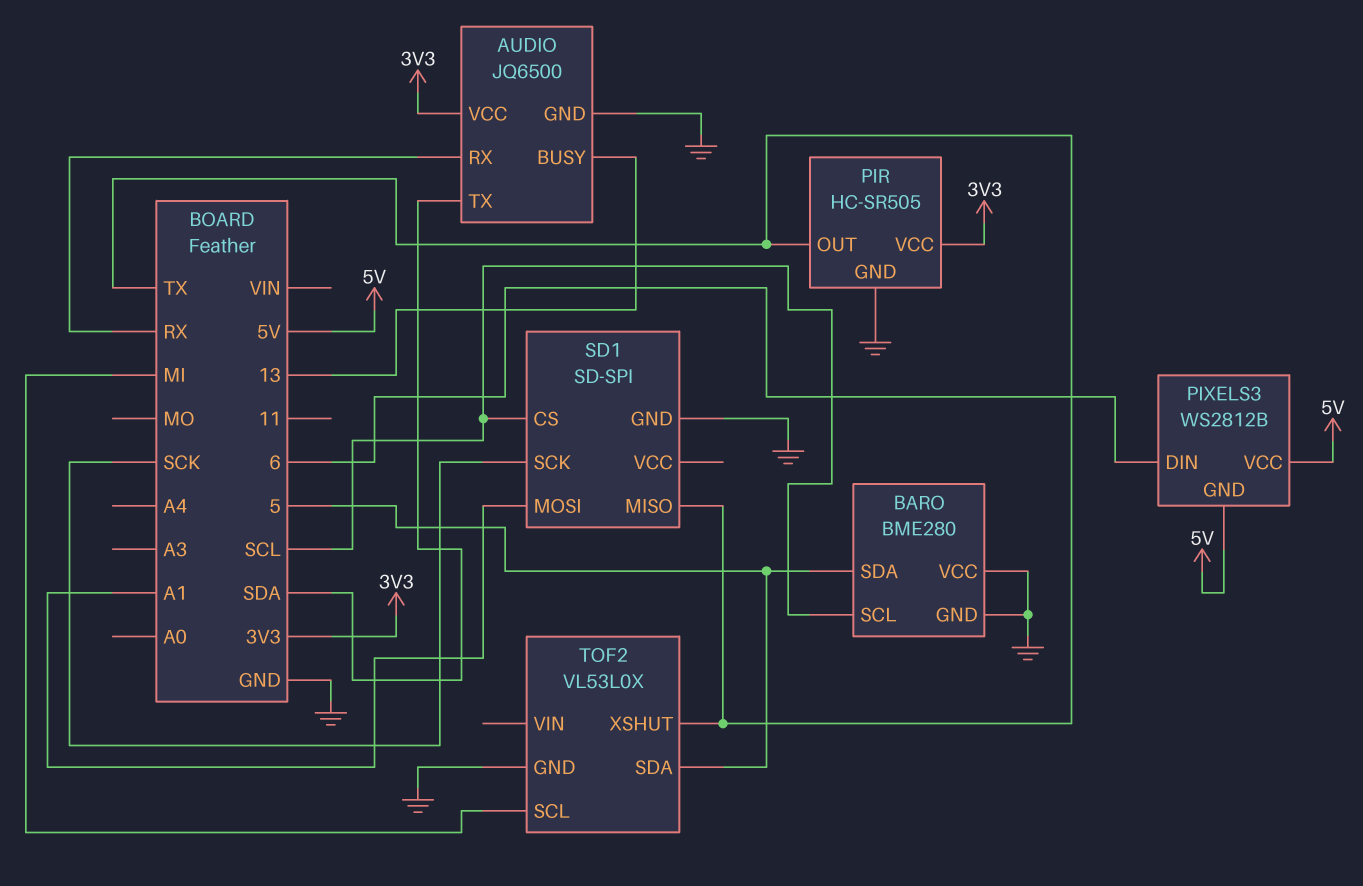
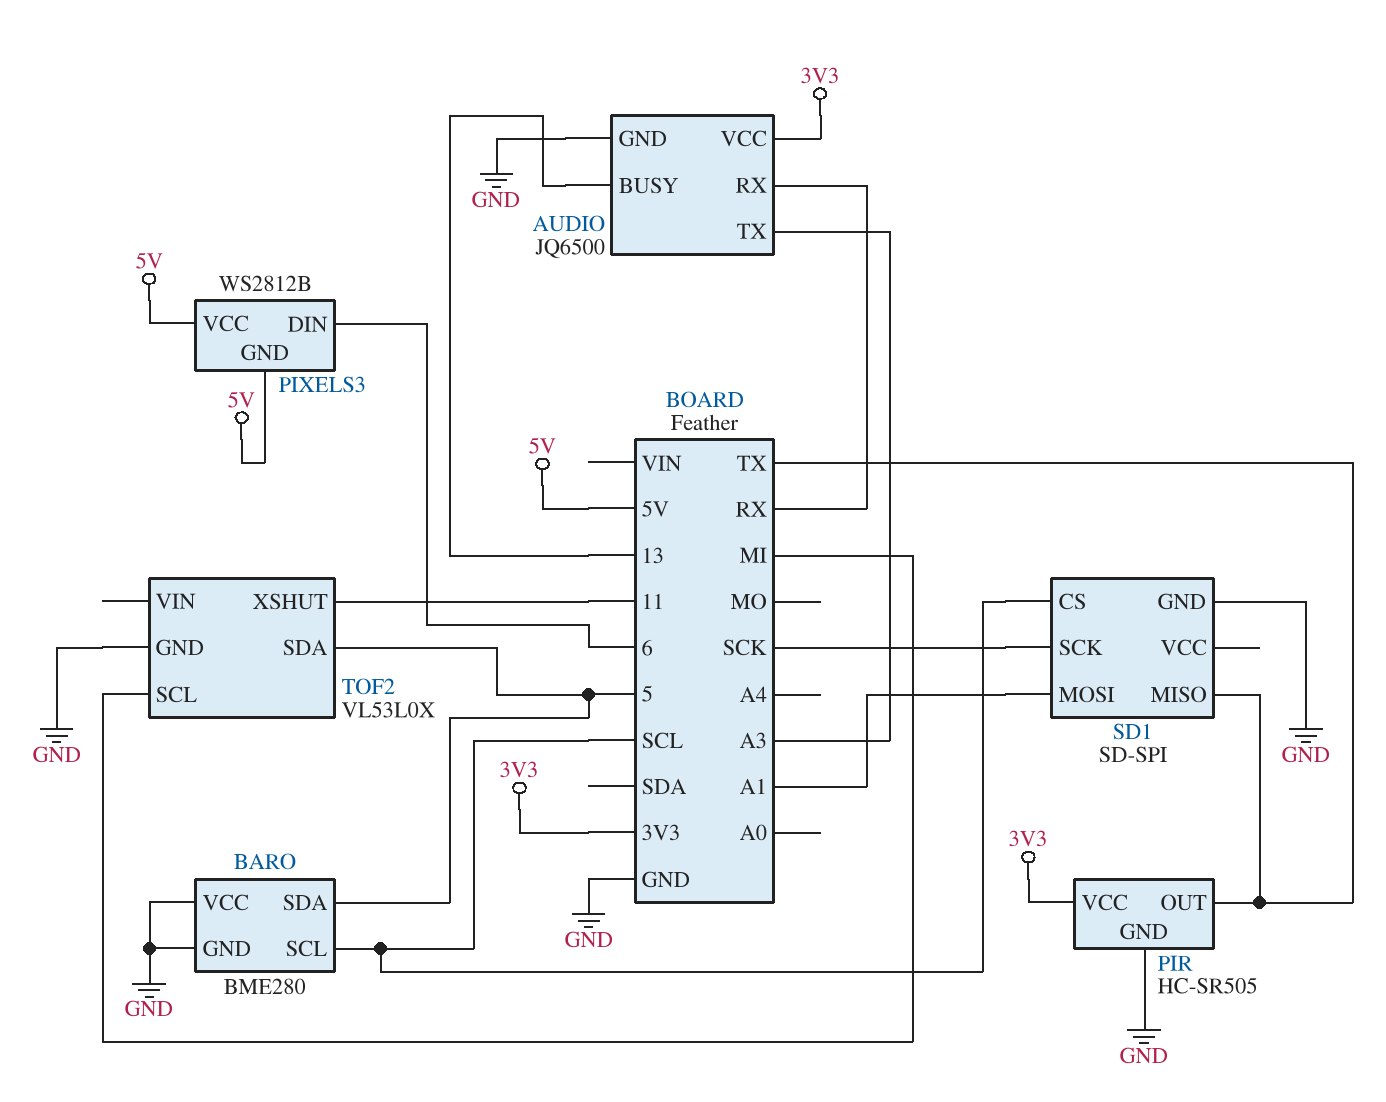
AUDIO pin TX: SDA -> A3
TOF2 pin XSHUT: TX -> 11

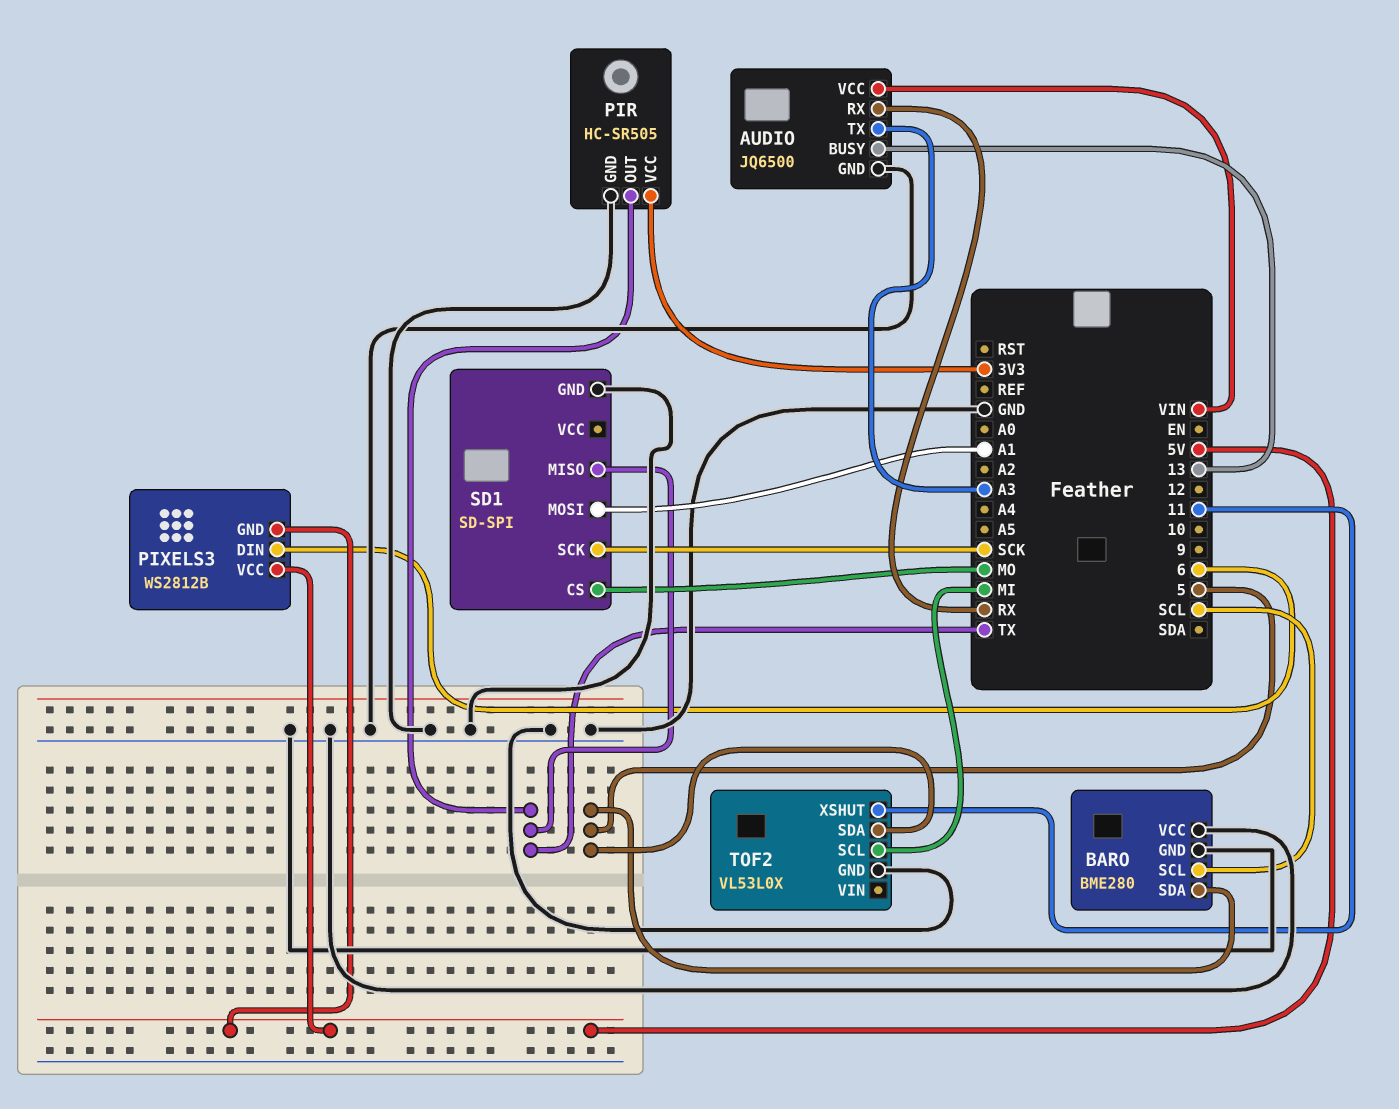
AUDIO pin VCC: 3V3 -> VIN
SD1 pin CS: SCL -> MO

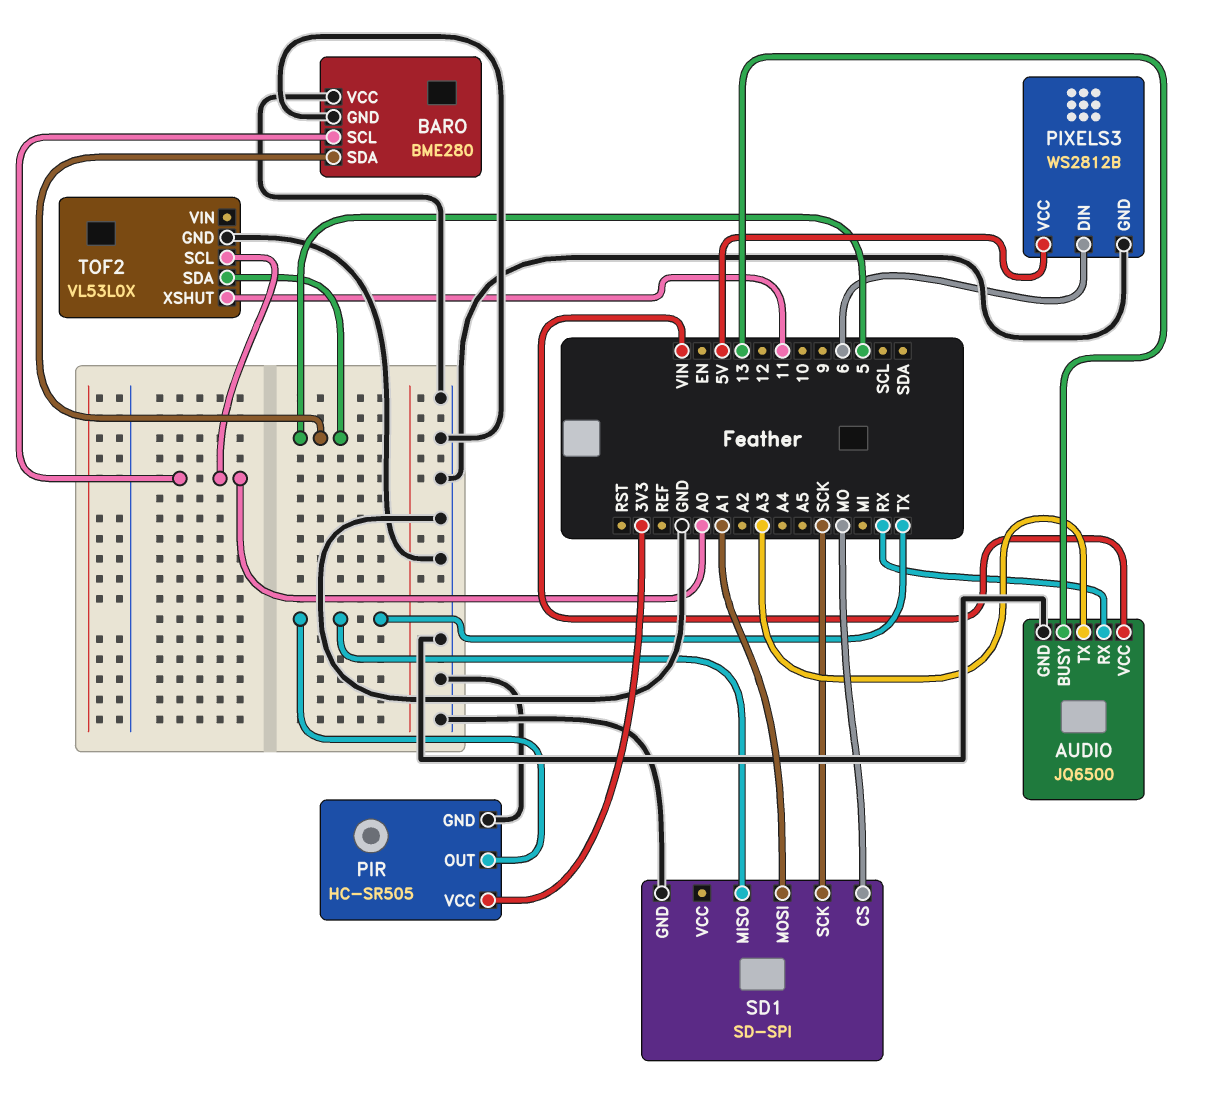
BARO pin SCL: SCL -> A0
PIXELS3 pin GND: 5V -> GND
TOF2 pin SCL: MI -> A0

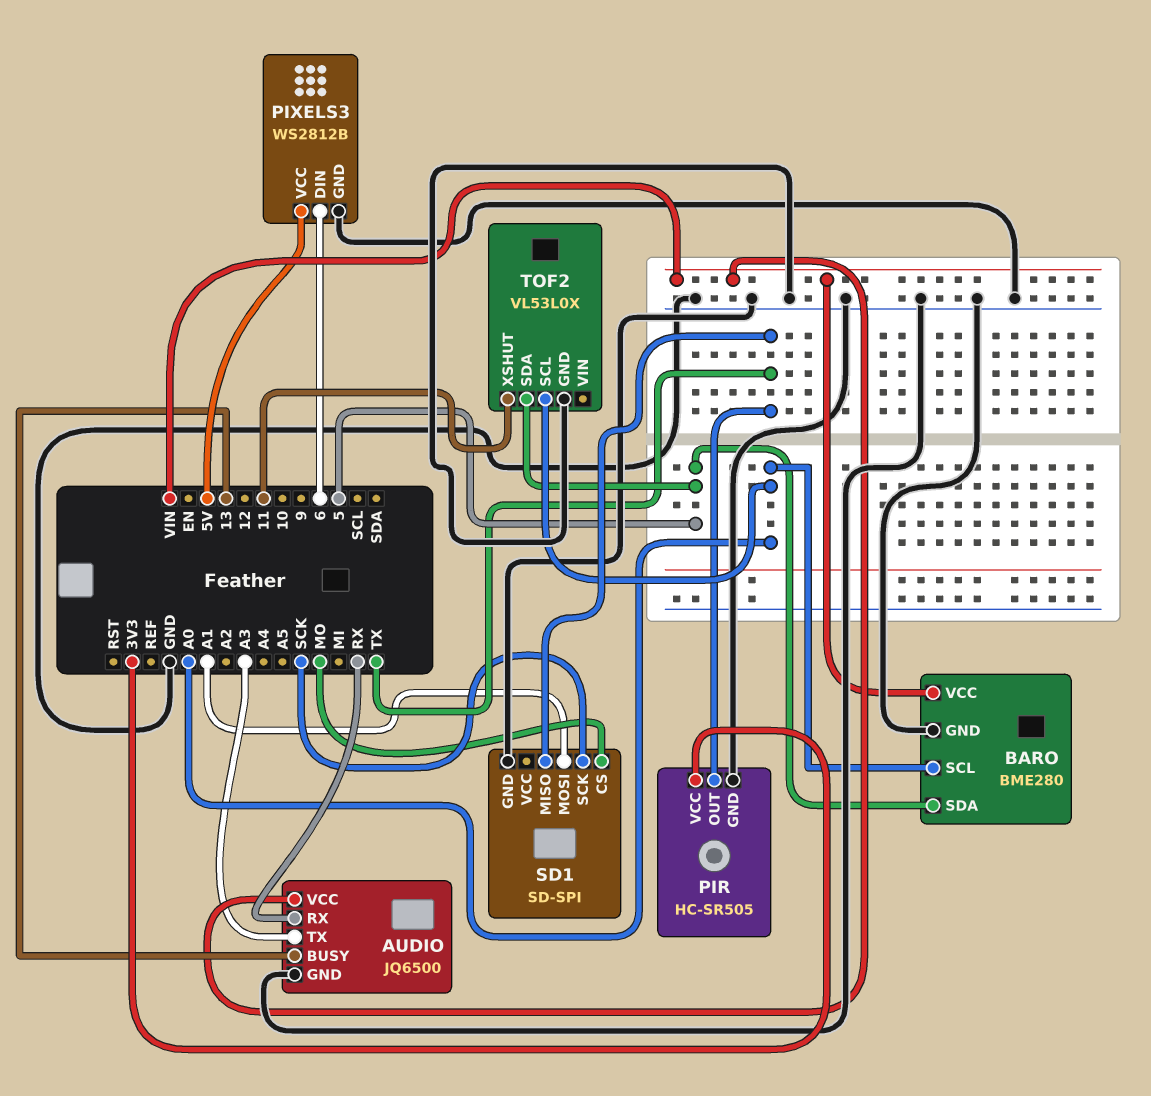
BARO pin VCC: GND -> VIN

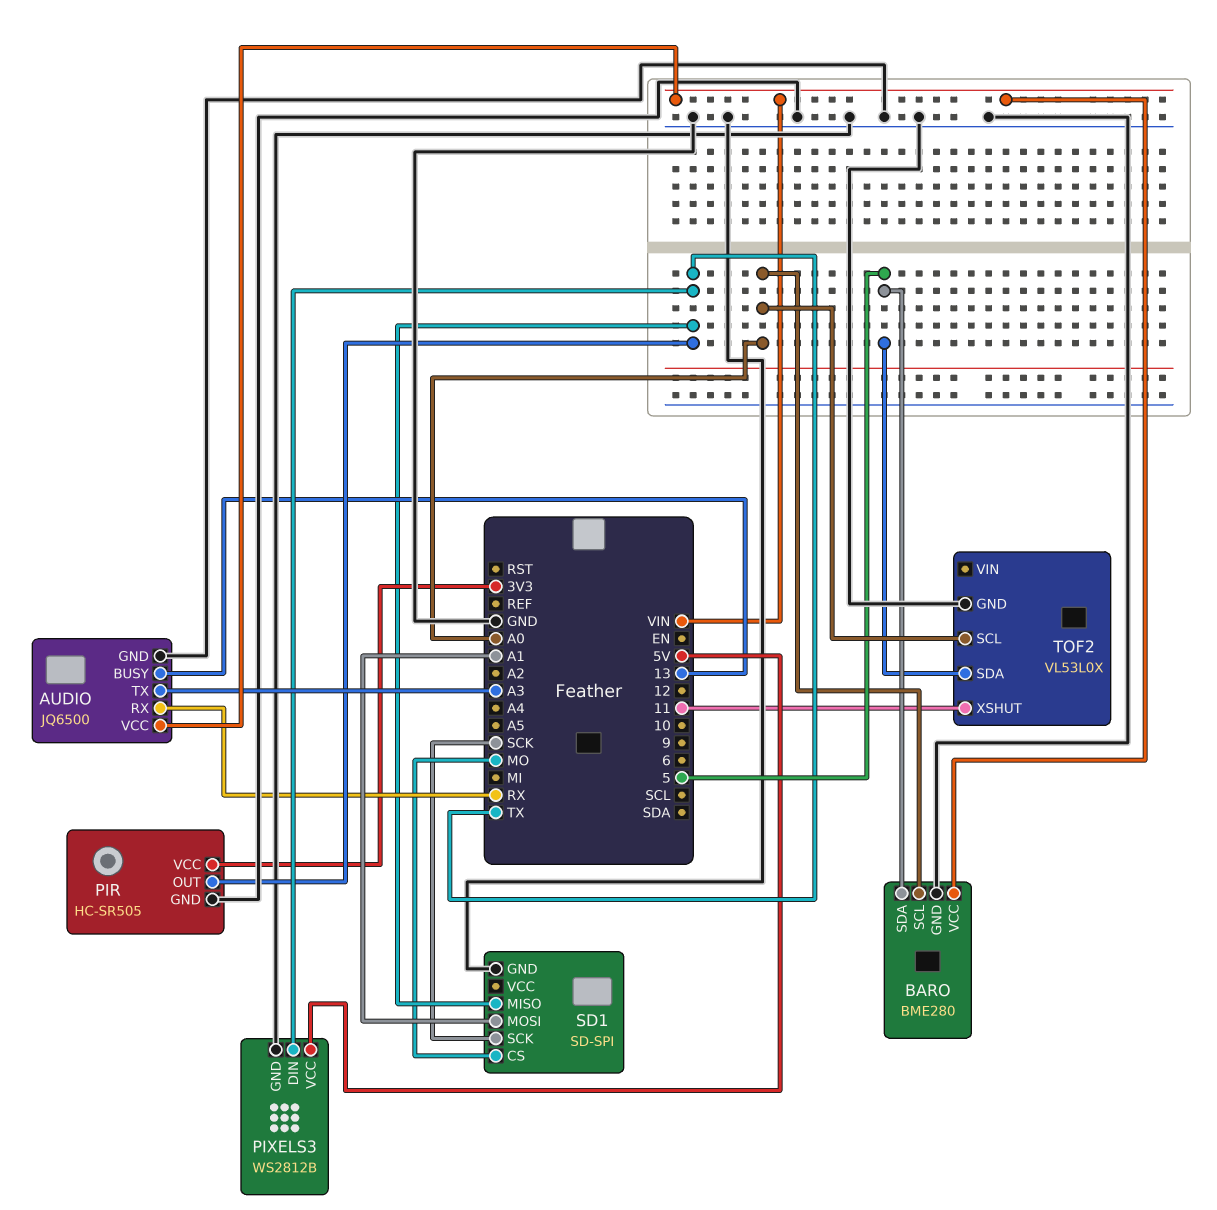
PIXELS3 pin DIN: 6 -> TX

